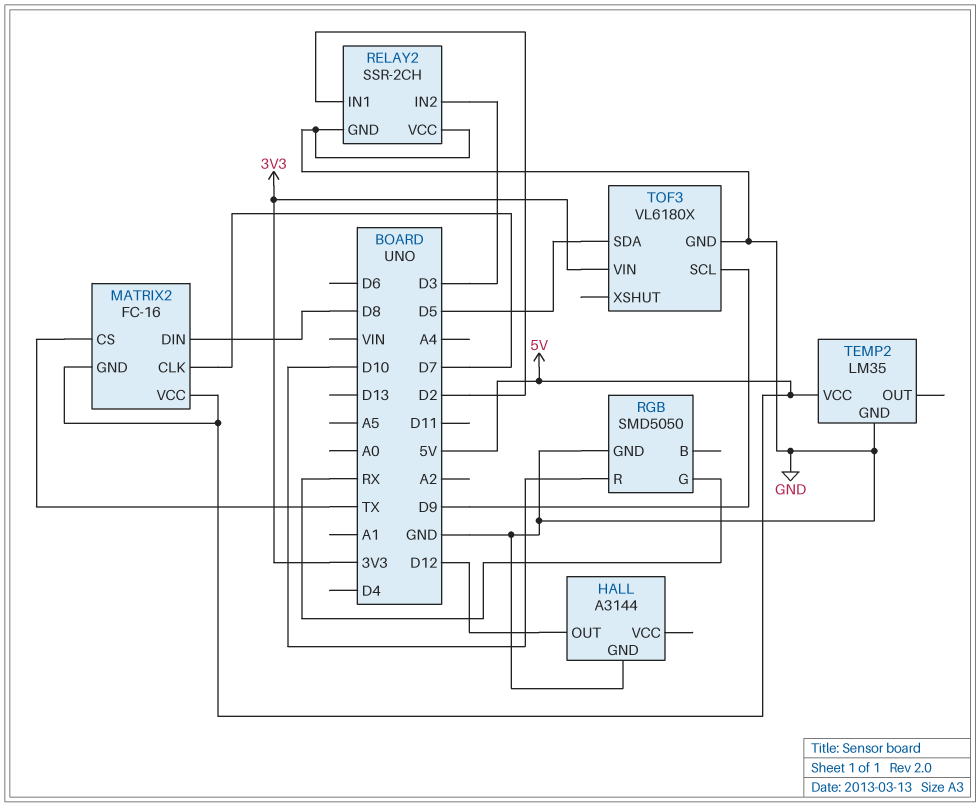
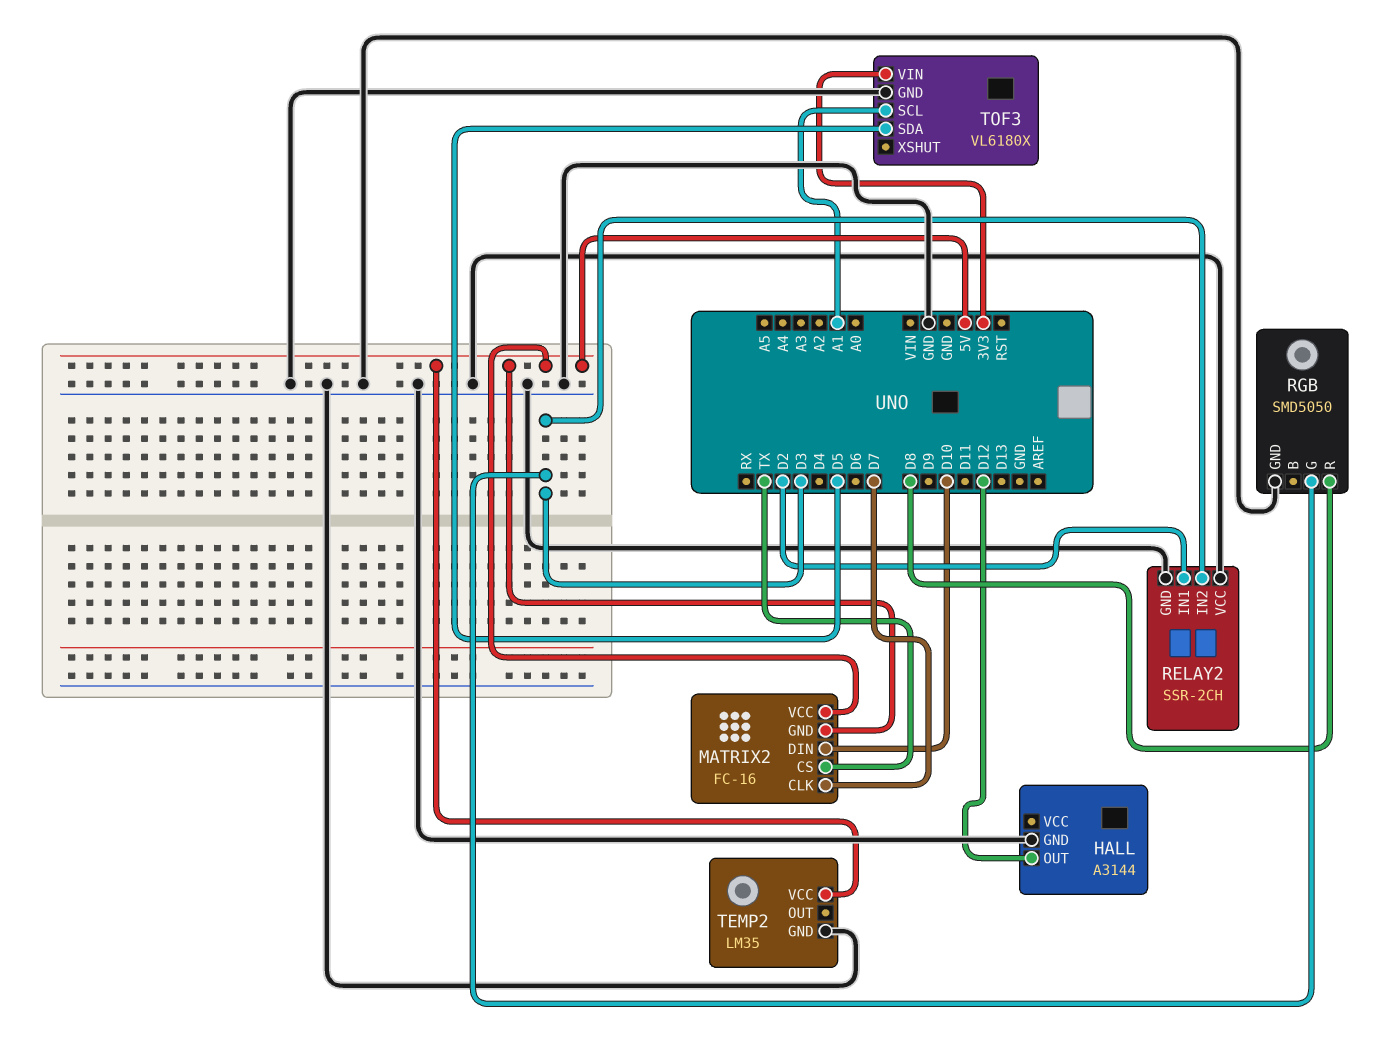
MATRIX2 pin DIN: D8 -> D10
RGB pin G: RX -> D3
RGB pin R: D10 -> D8
TOF3 pin SCL: D9 -> A1

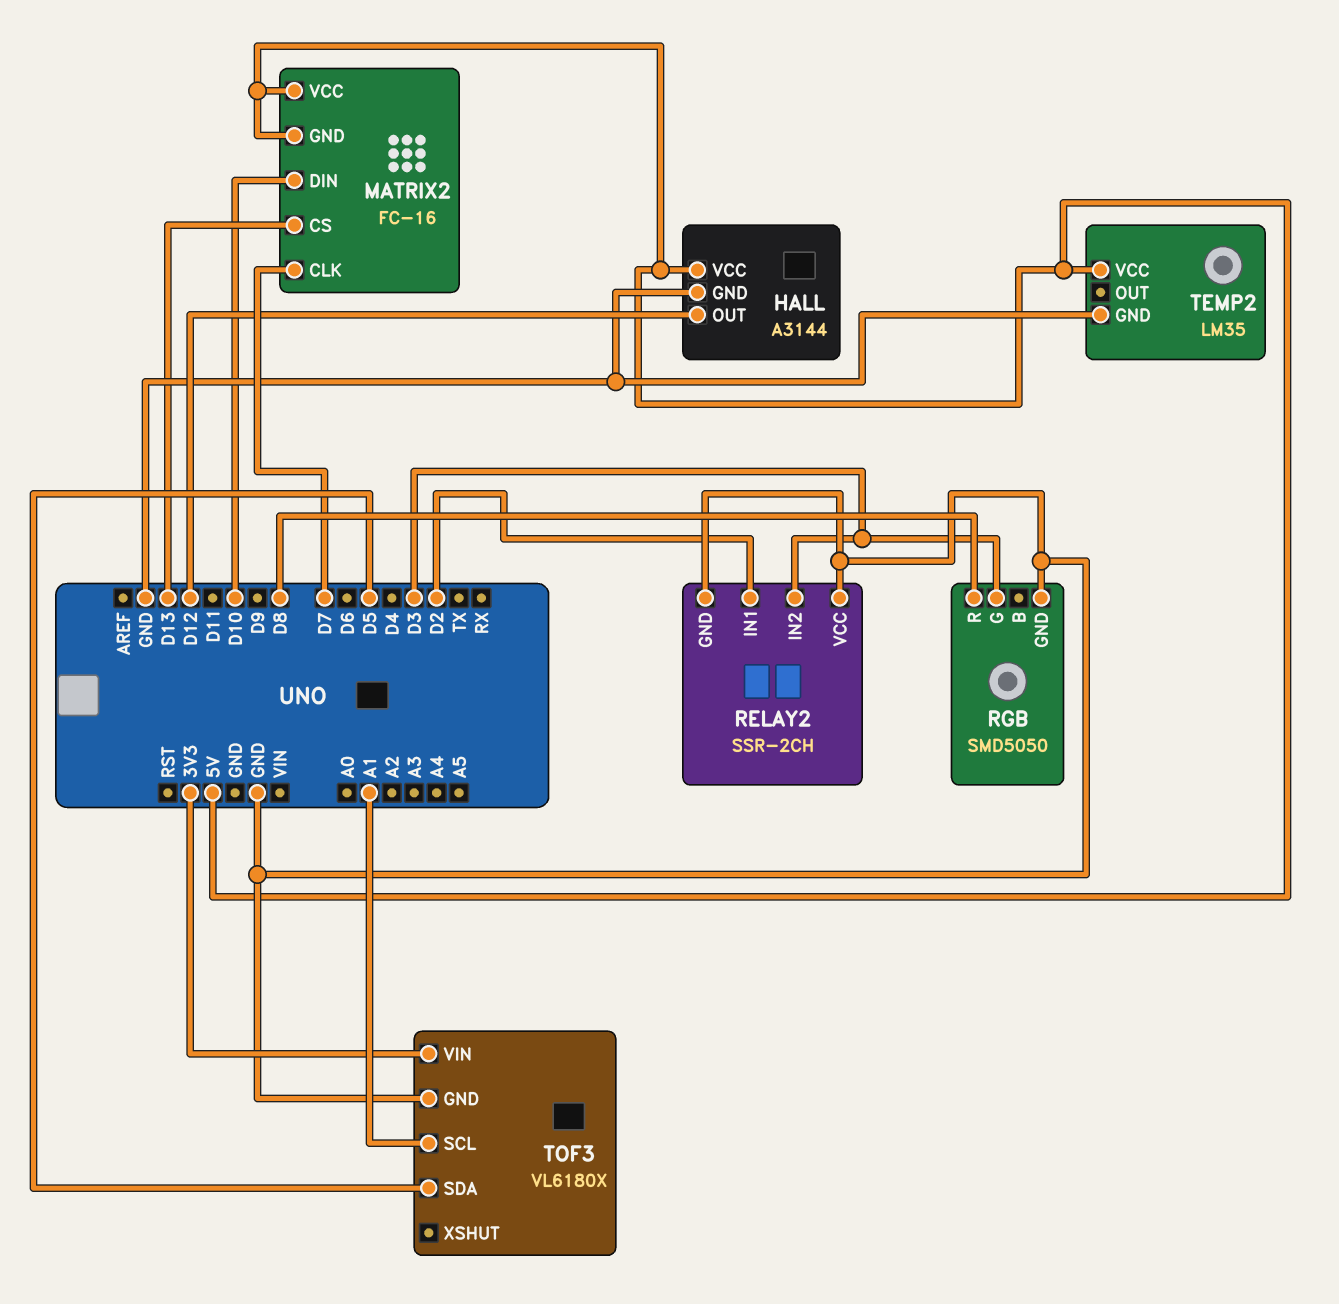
HALL pin VCC: none -> 5V
MATRIX2 pin CS: TX -> D13

